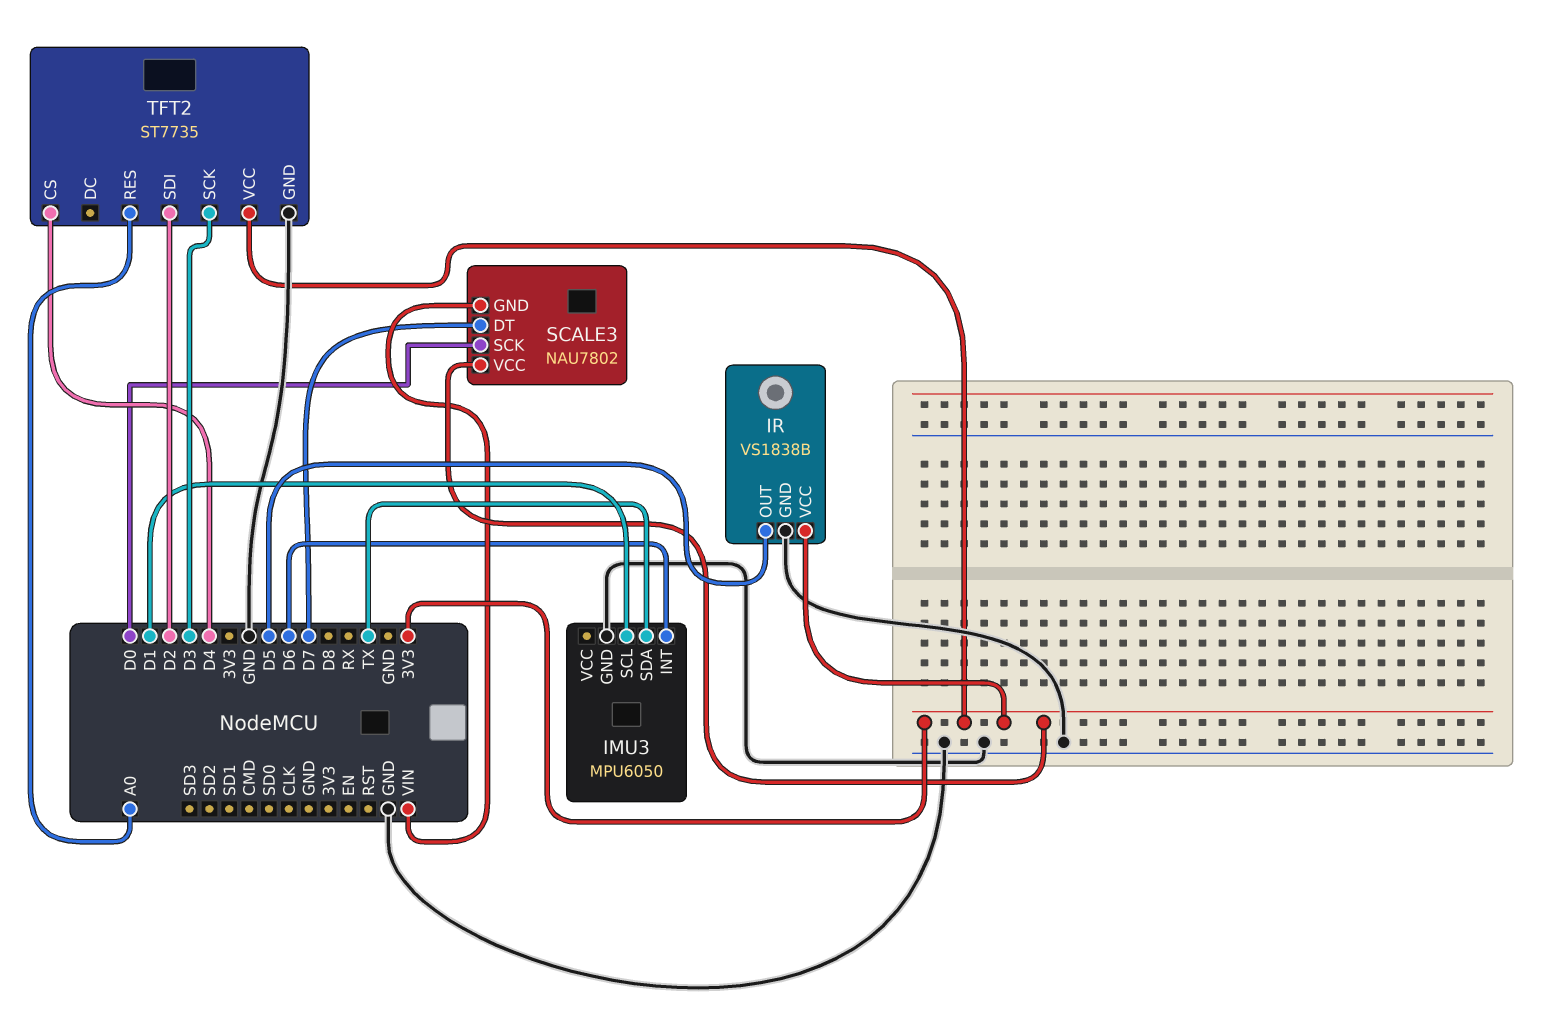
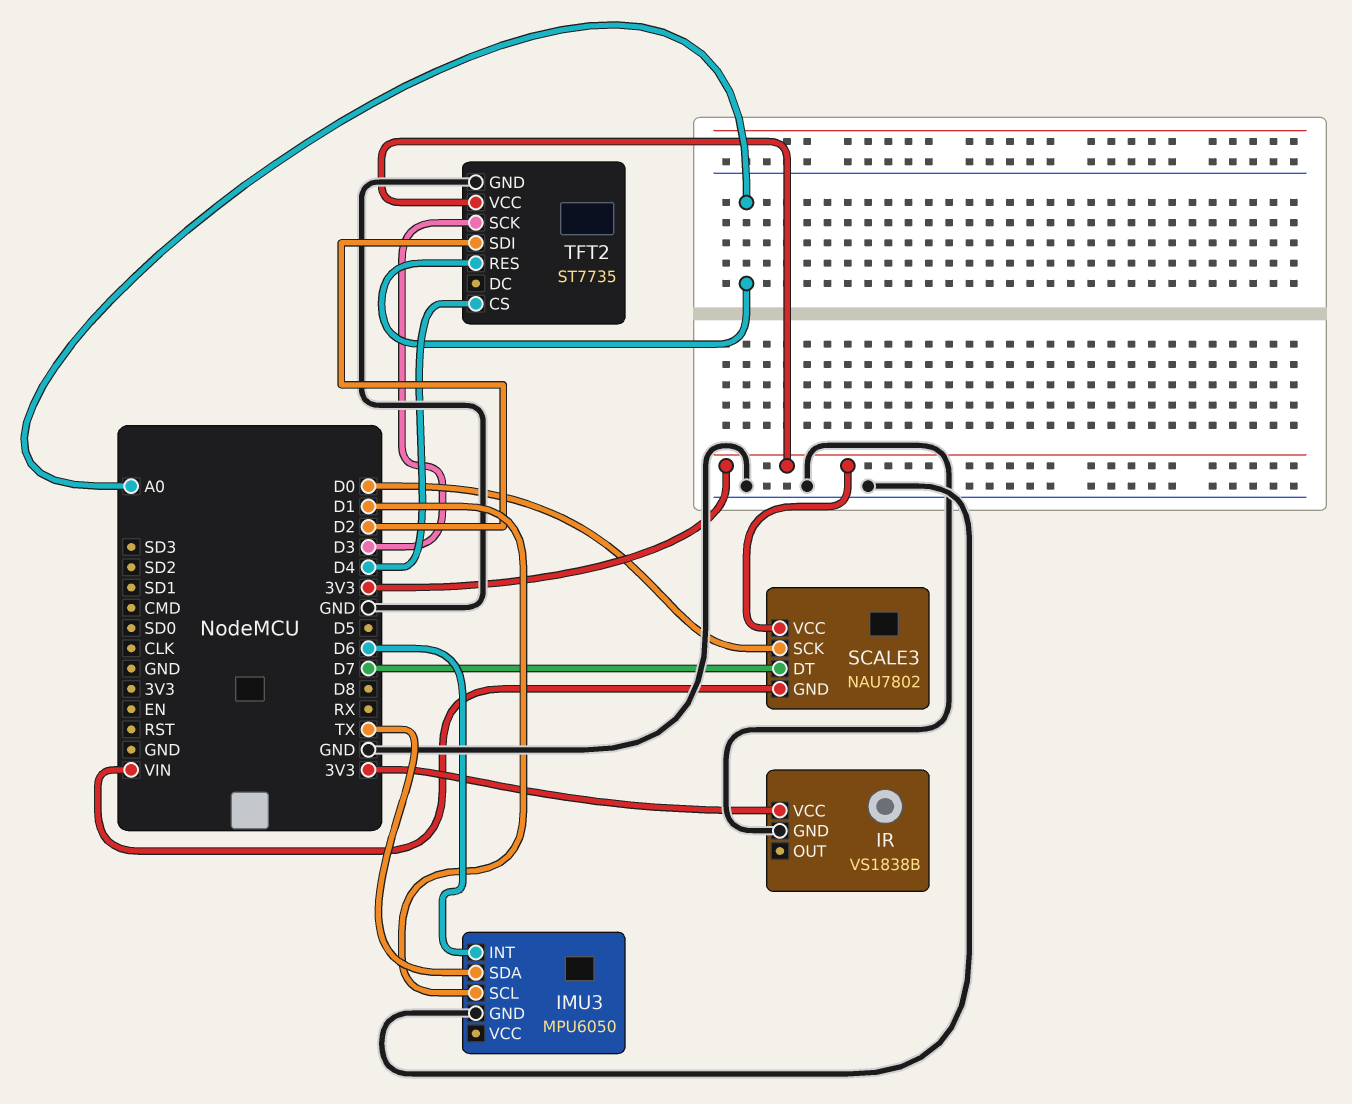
IR pin OUT: D5 -> none

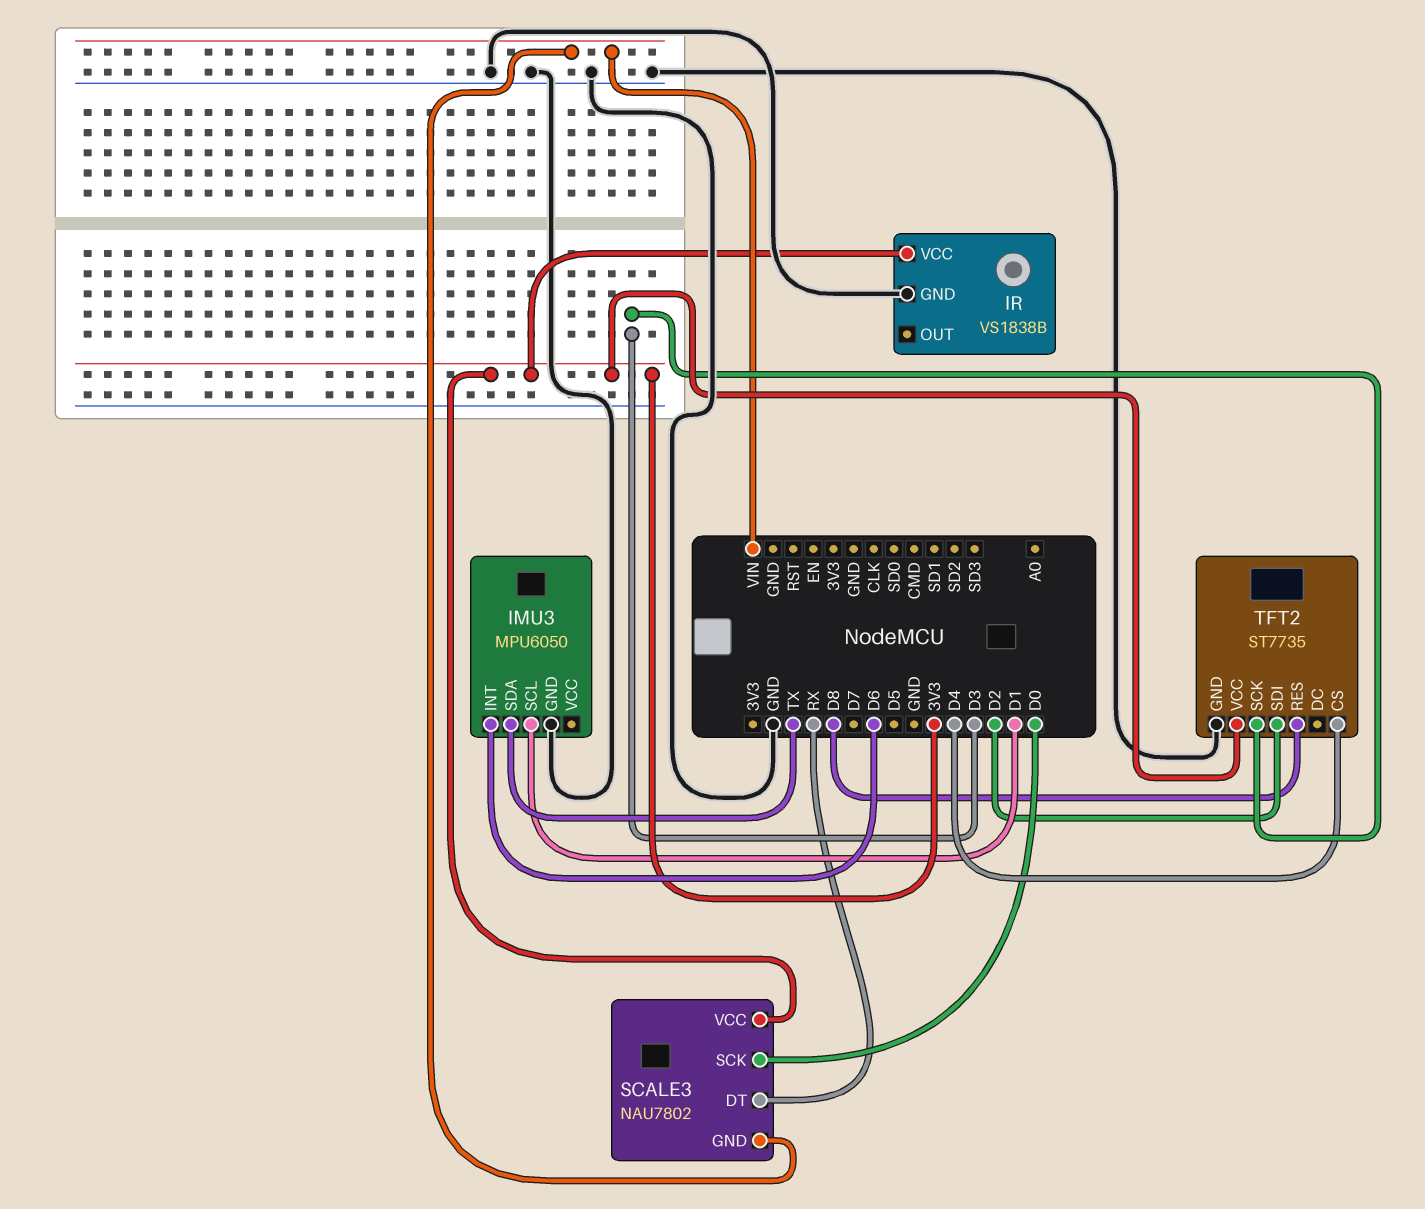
SCALE3 pin DT: D7 -> RX
TFT2 pin RES: A0 -> D8

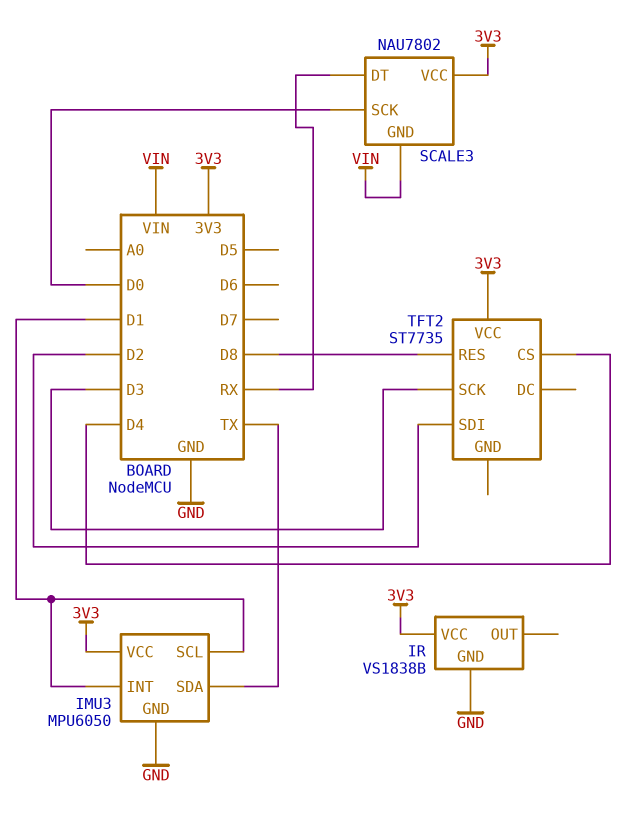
IMU3 pin INT: D6 -> D1
IMU3 pin VCC: none -> 3V3
TFT2 pin GND: GND -> none

